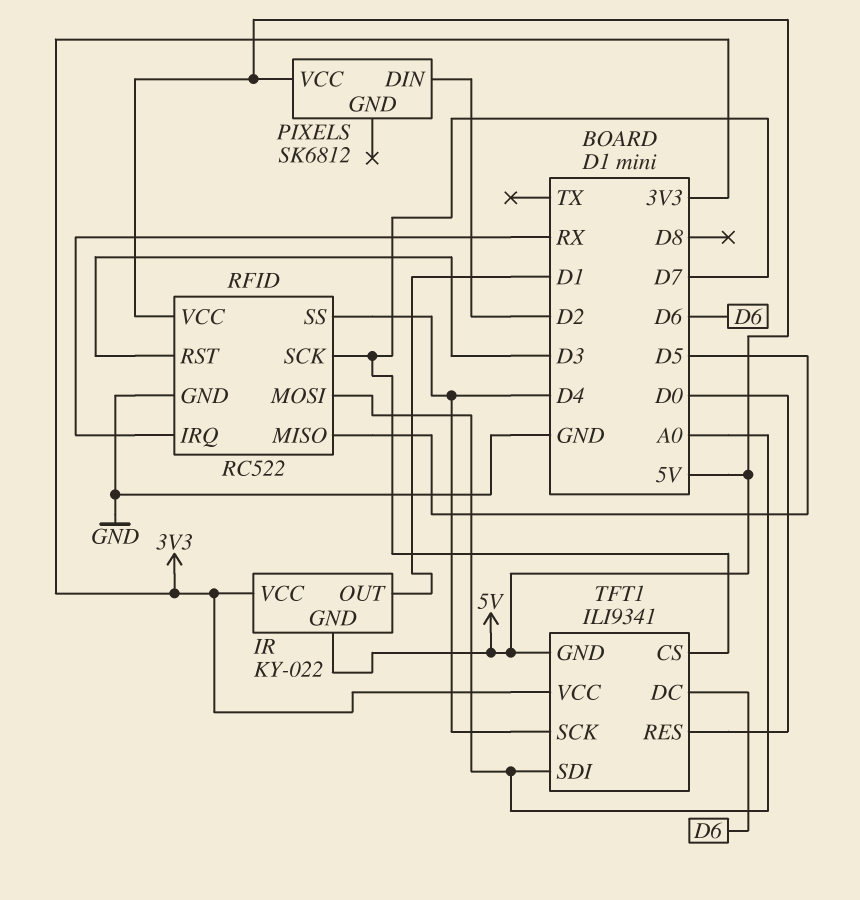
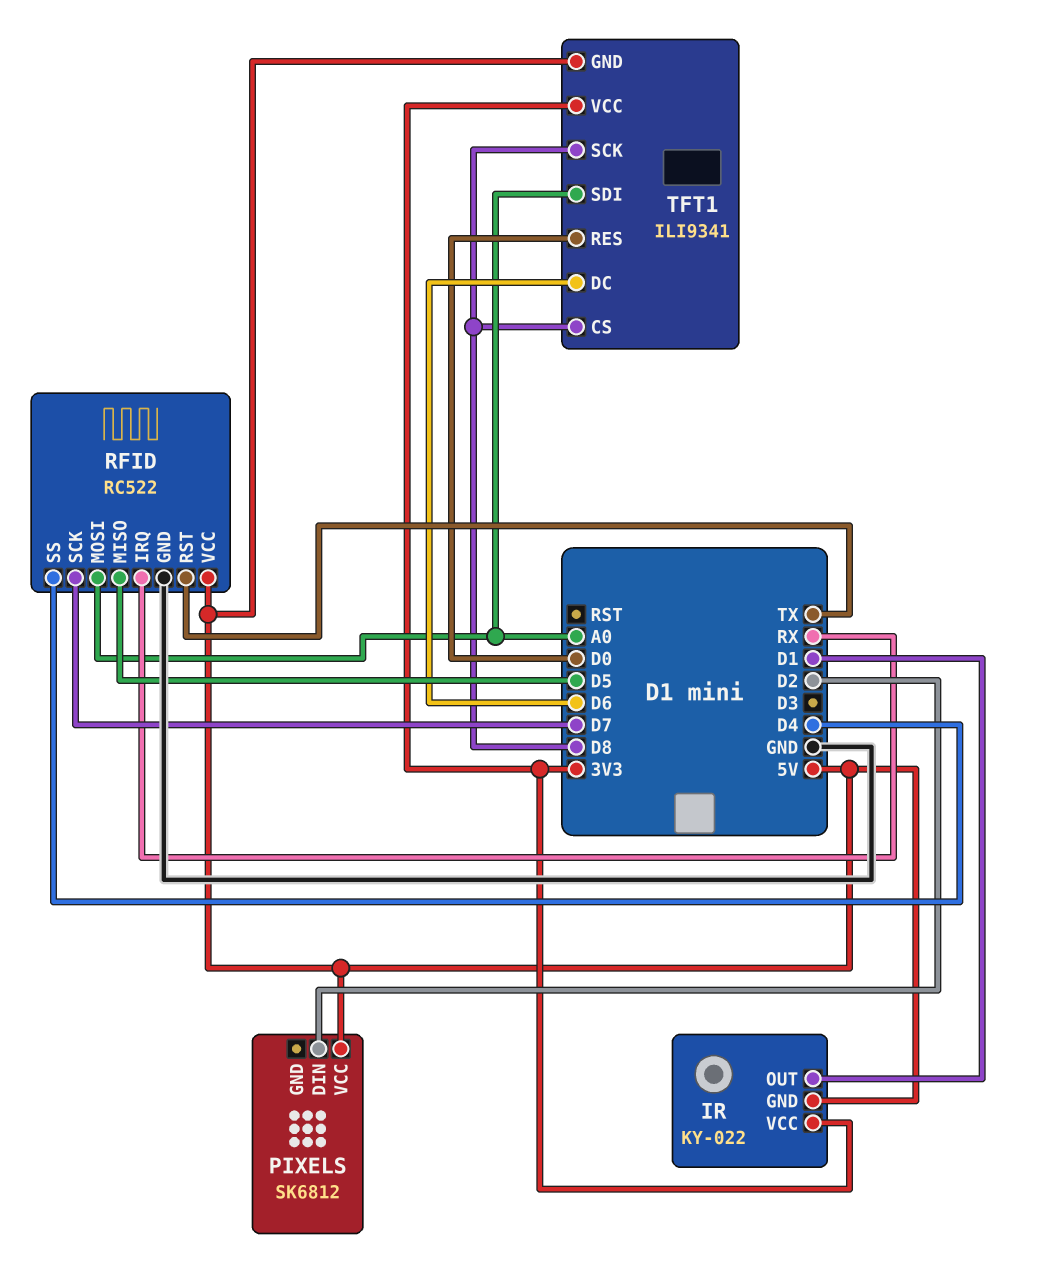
RFID pin RST: D3 -> TX
TFT1 pin CS: D7 -> D8
TFT1 pin SCK: D4 -> D8

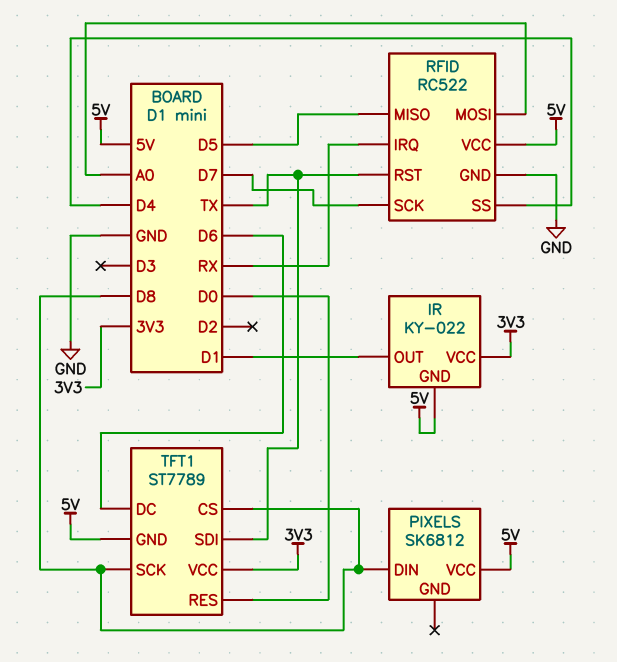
PIXELS pin DIN: D2 -> D8
TFT1: ILI9341 -> ST7789
TFT1 pin SDI: A0 -> TX

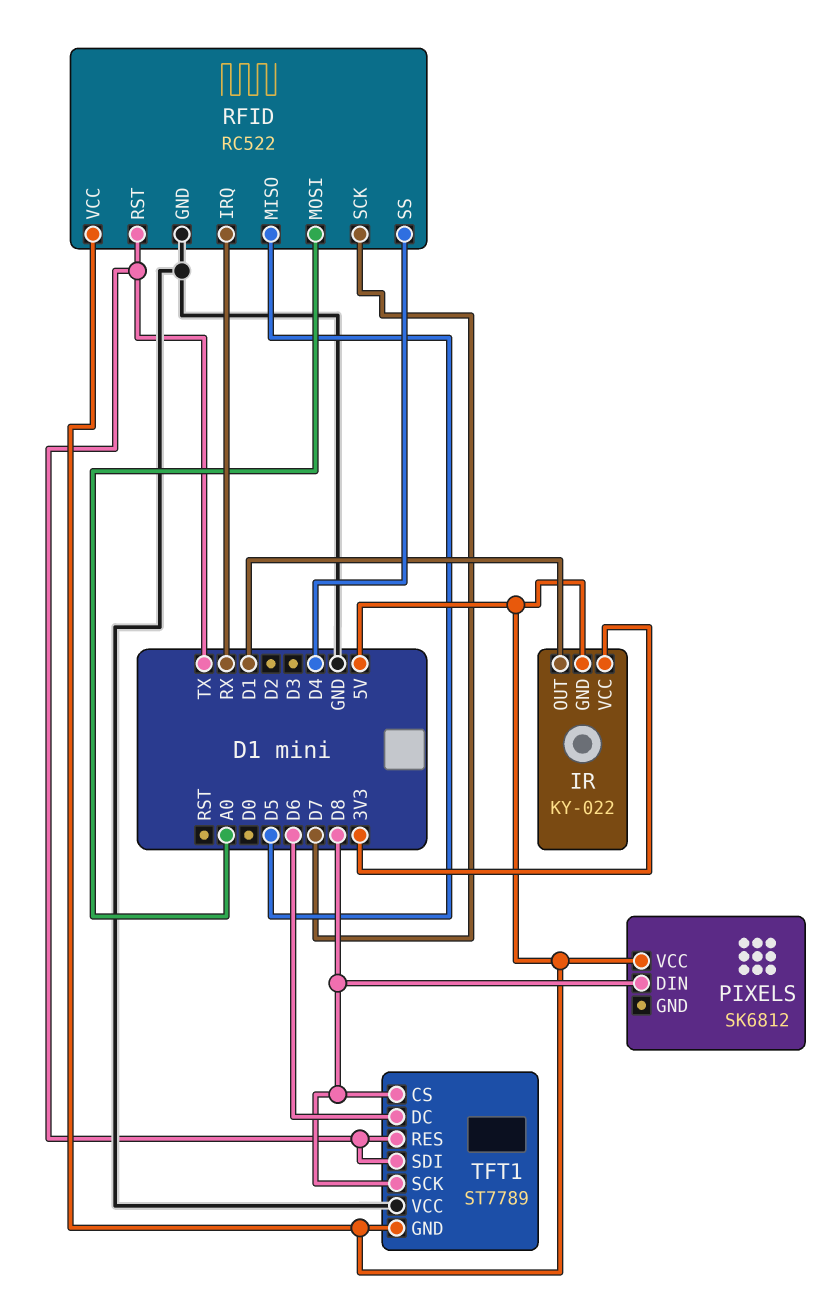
TFT1 pin RES: D0 -> TX
TFT1 pin VCC: 3V3 -> GND

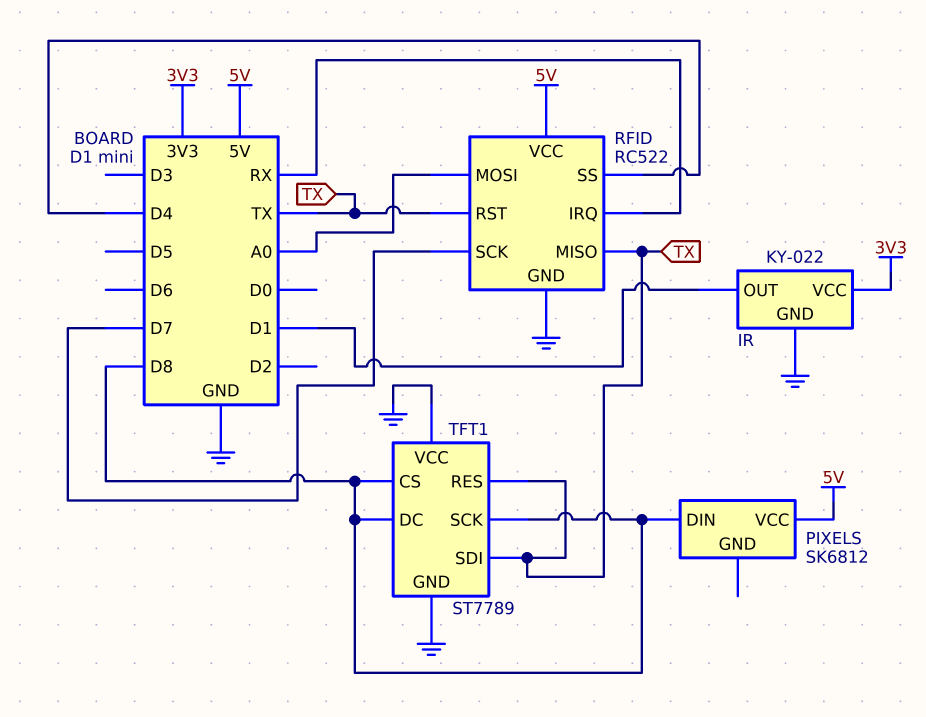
IR pin GND: 5V -> GND
RFID pin MISO: D5 -> TX
TFT1 pin DC: D6 -> D8
TFT1 pin GND: 5V -> GND

